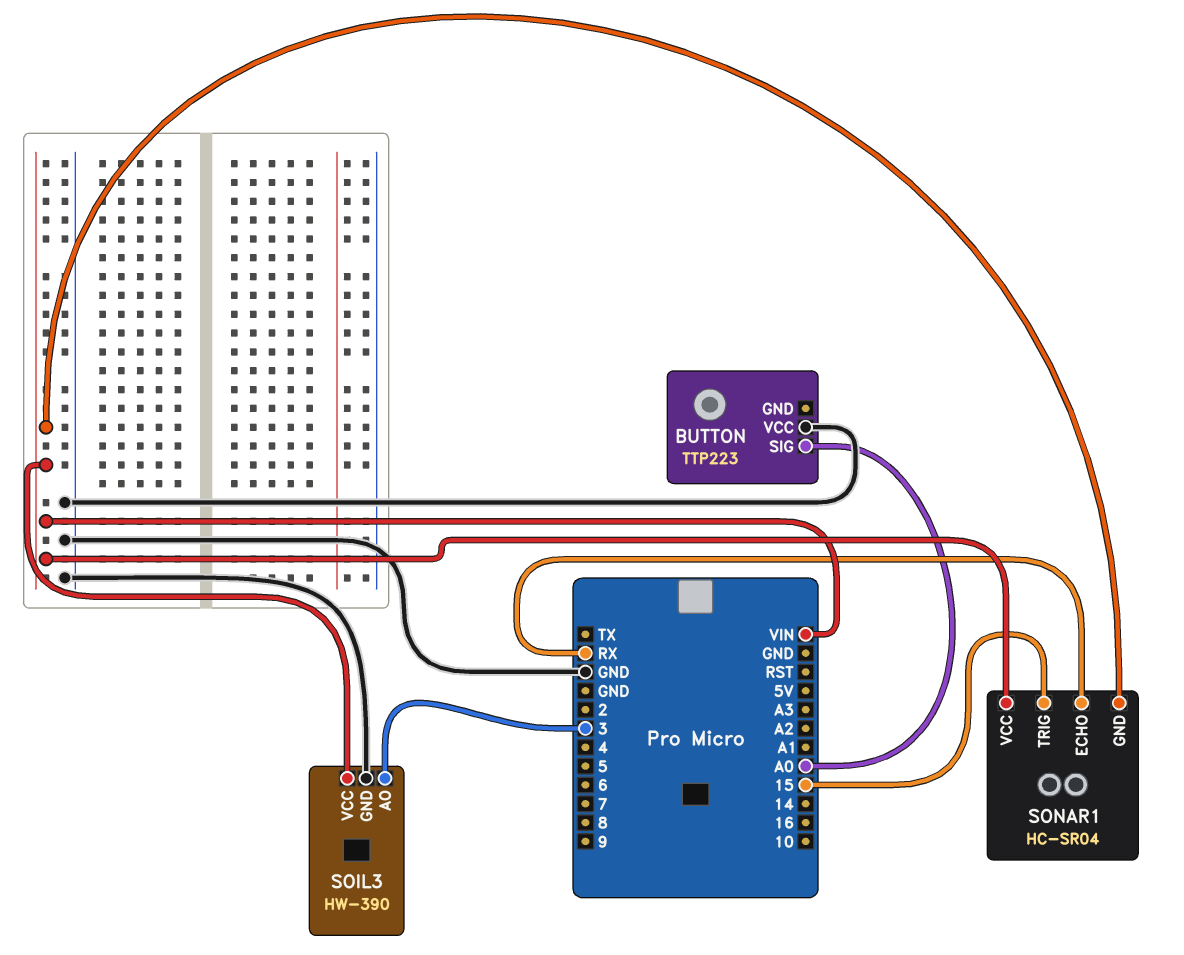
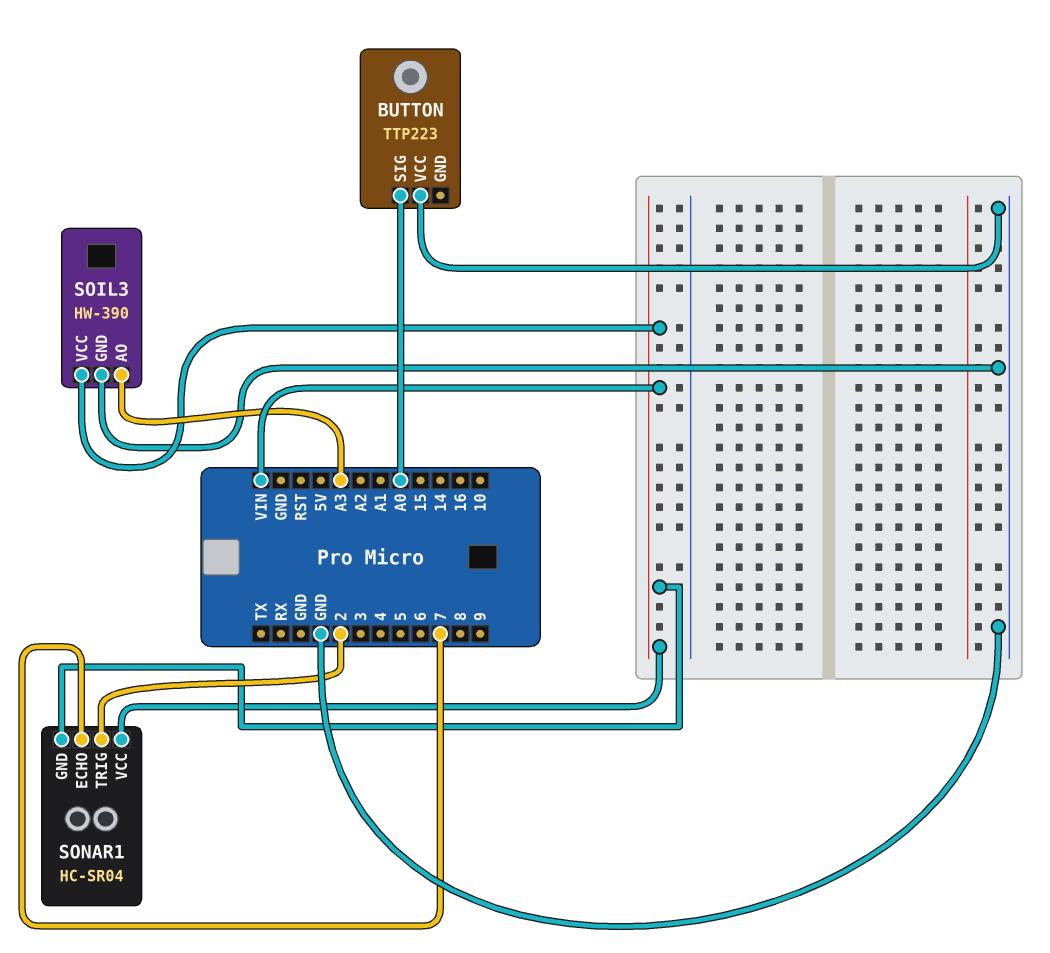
SOIL3 pin AO: 3 -> A3
SONAR1 pin ECHO: RX -> 7
SONAR1 pin TRIG: 15 -> 2

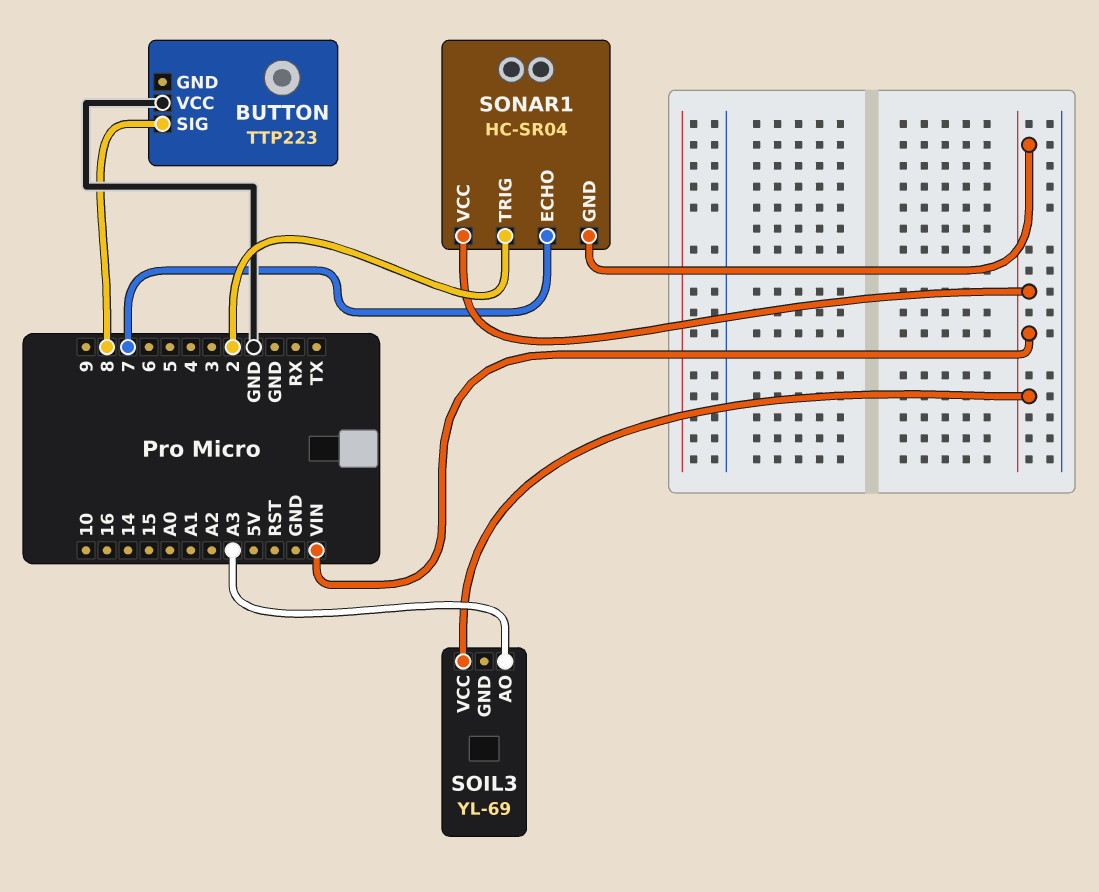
BUTTON pin SIG: A0 -> 8
SOIL3: HW-390 -> YL-69
SOIL3 pin GND: GND -> none

